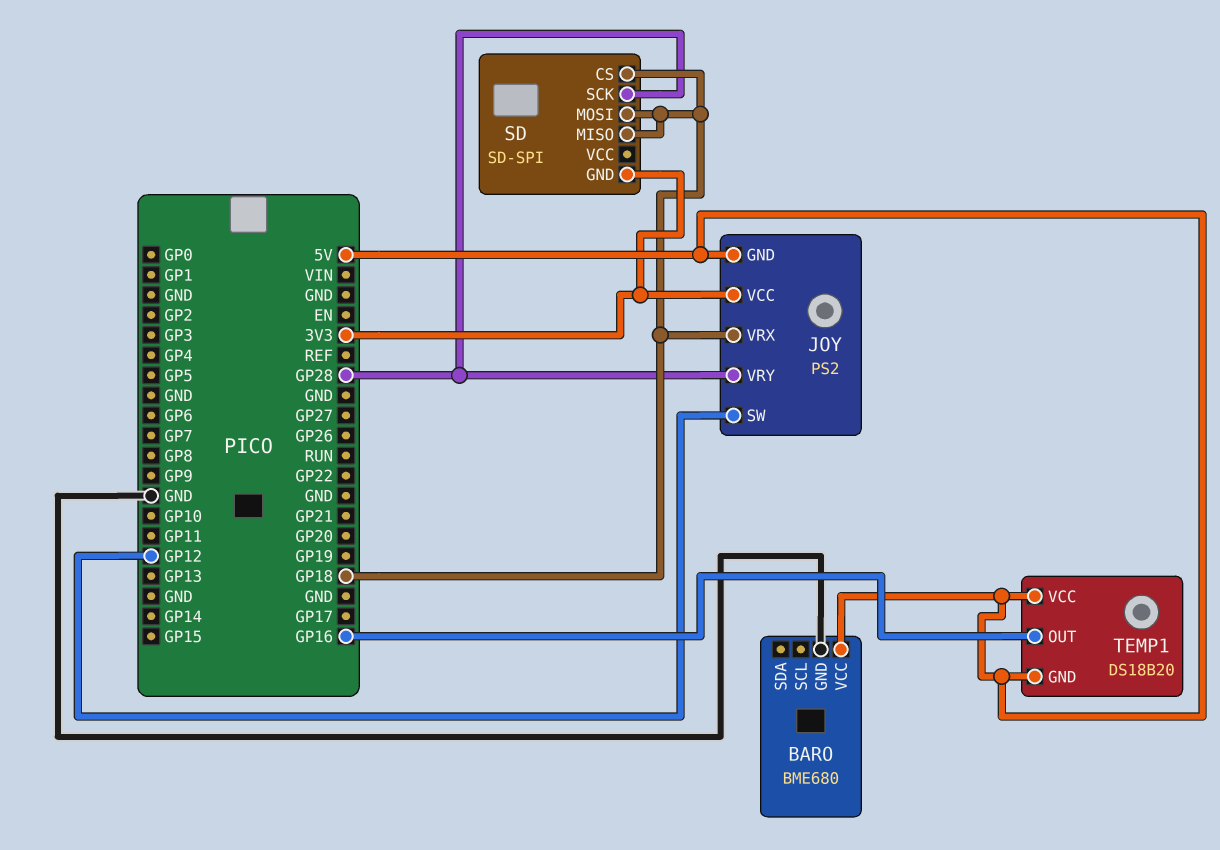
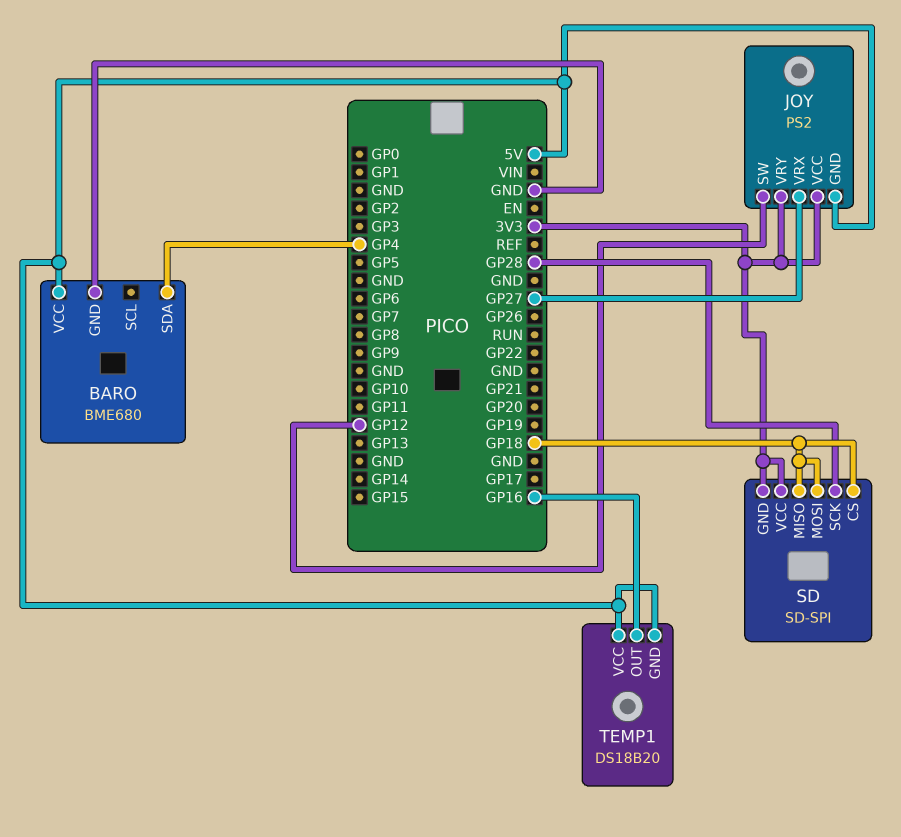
BARO pin SDA: none -> GP4
JOY pin VRX: GP18 -> GP27
JOY pin VRY: GP28 -> 3V3
SD pin VCC: none -> 3V3

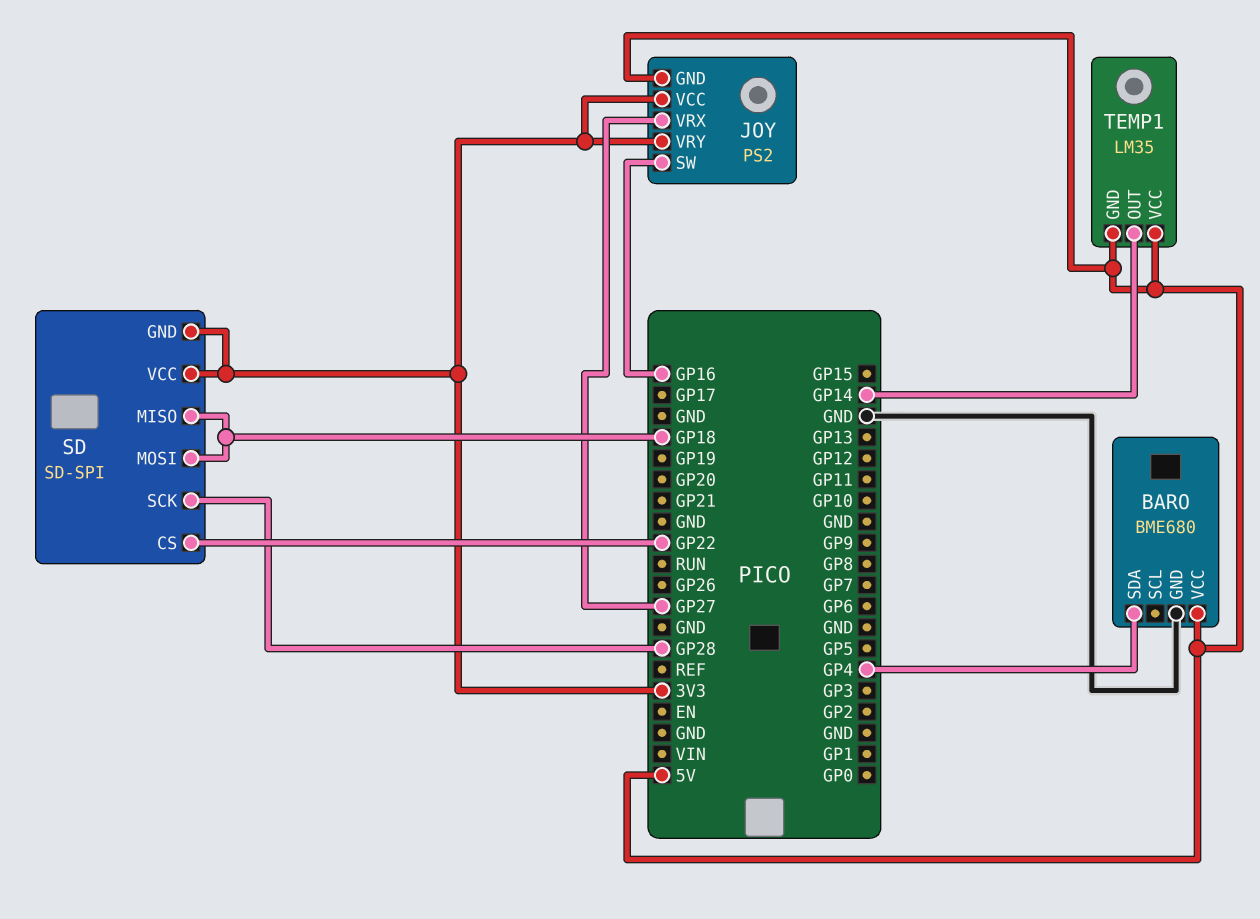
JOY pin SW: GP12 -> GP16
SD pin CS: GP18 -> GP22
TEMP1: DS18B20 -> LM35
TEMP1 pin OUT: GP16 -> GP14

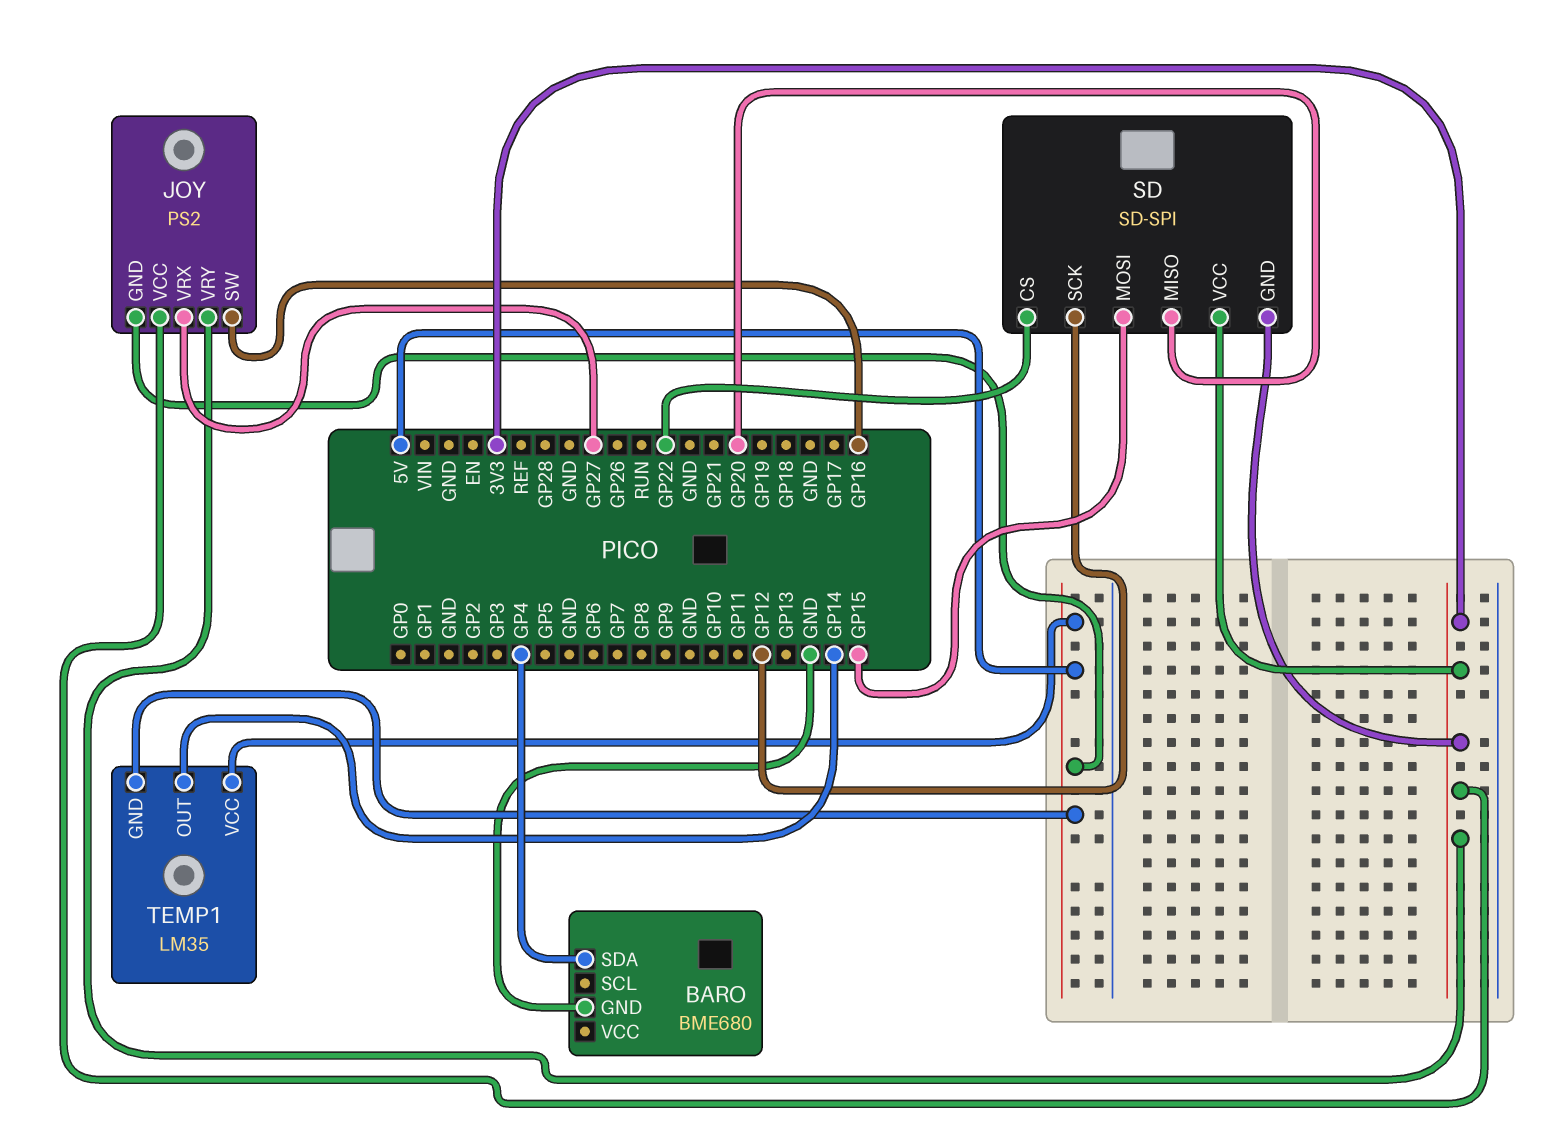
BARO pin VCC: 5V -> none
SD pin MISO: GP18 -> GP20
SD pin MOSI: GP18 -> GP15
SD pin SCK: GP28 -> GP12

